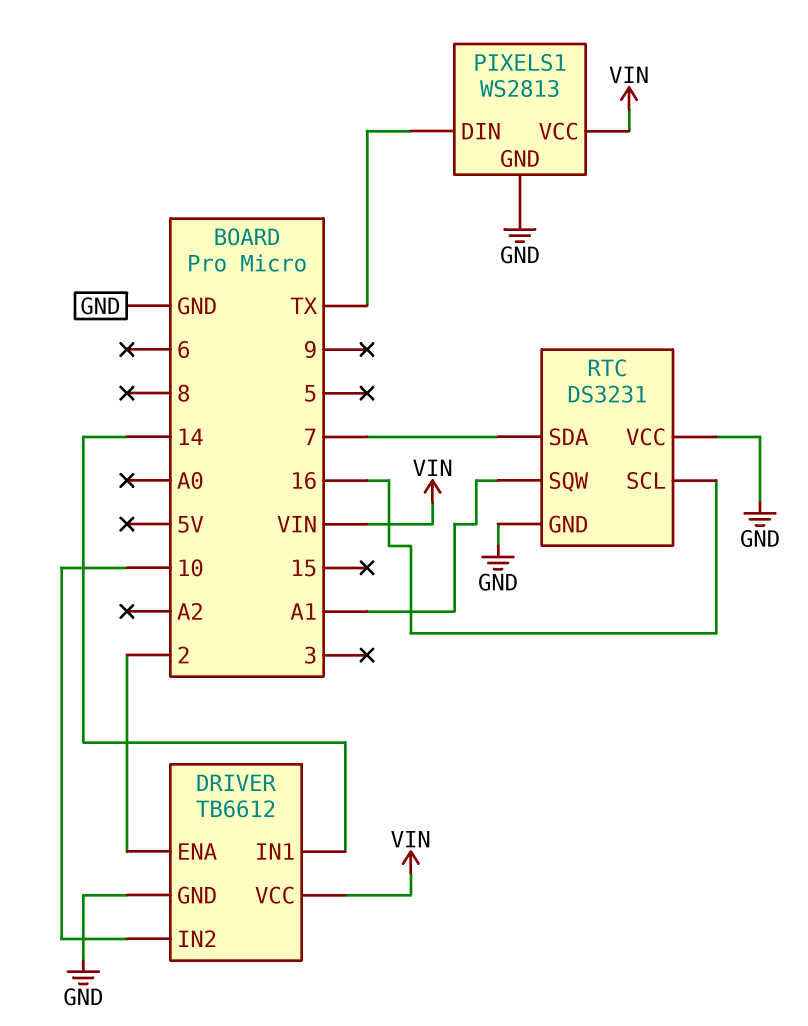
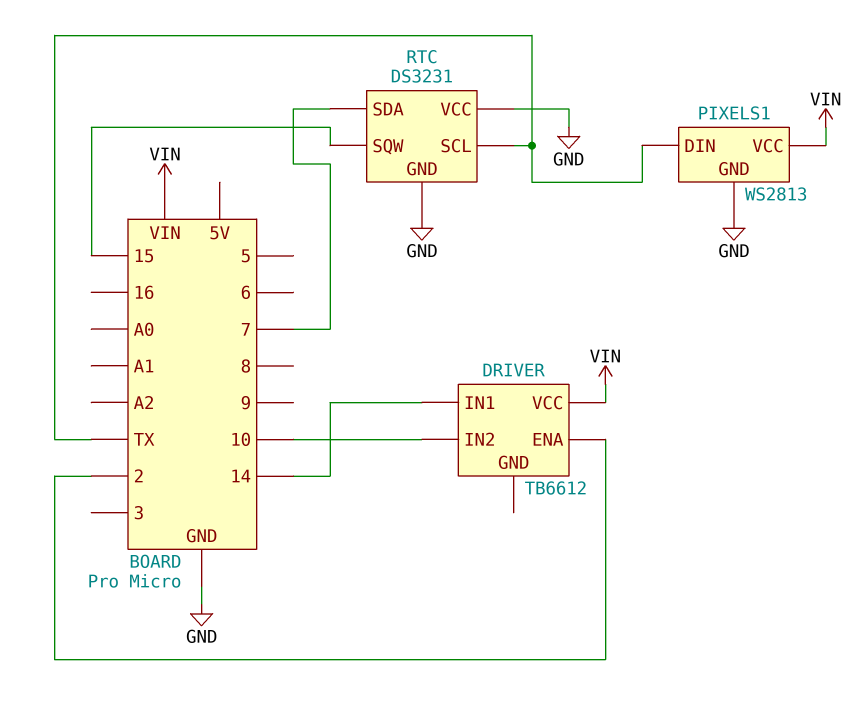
DRIVER pin GND: GND -> none
RTC pin SCL: 16 -> TX
RTC pin SQW: A1 -> 15

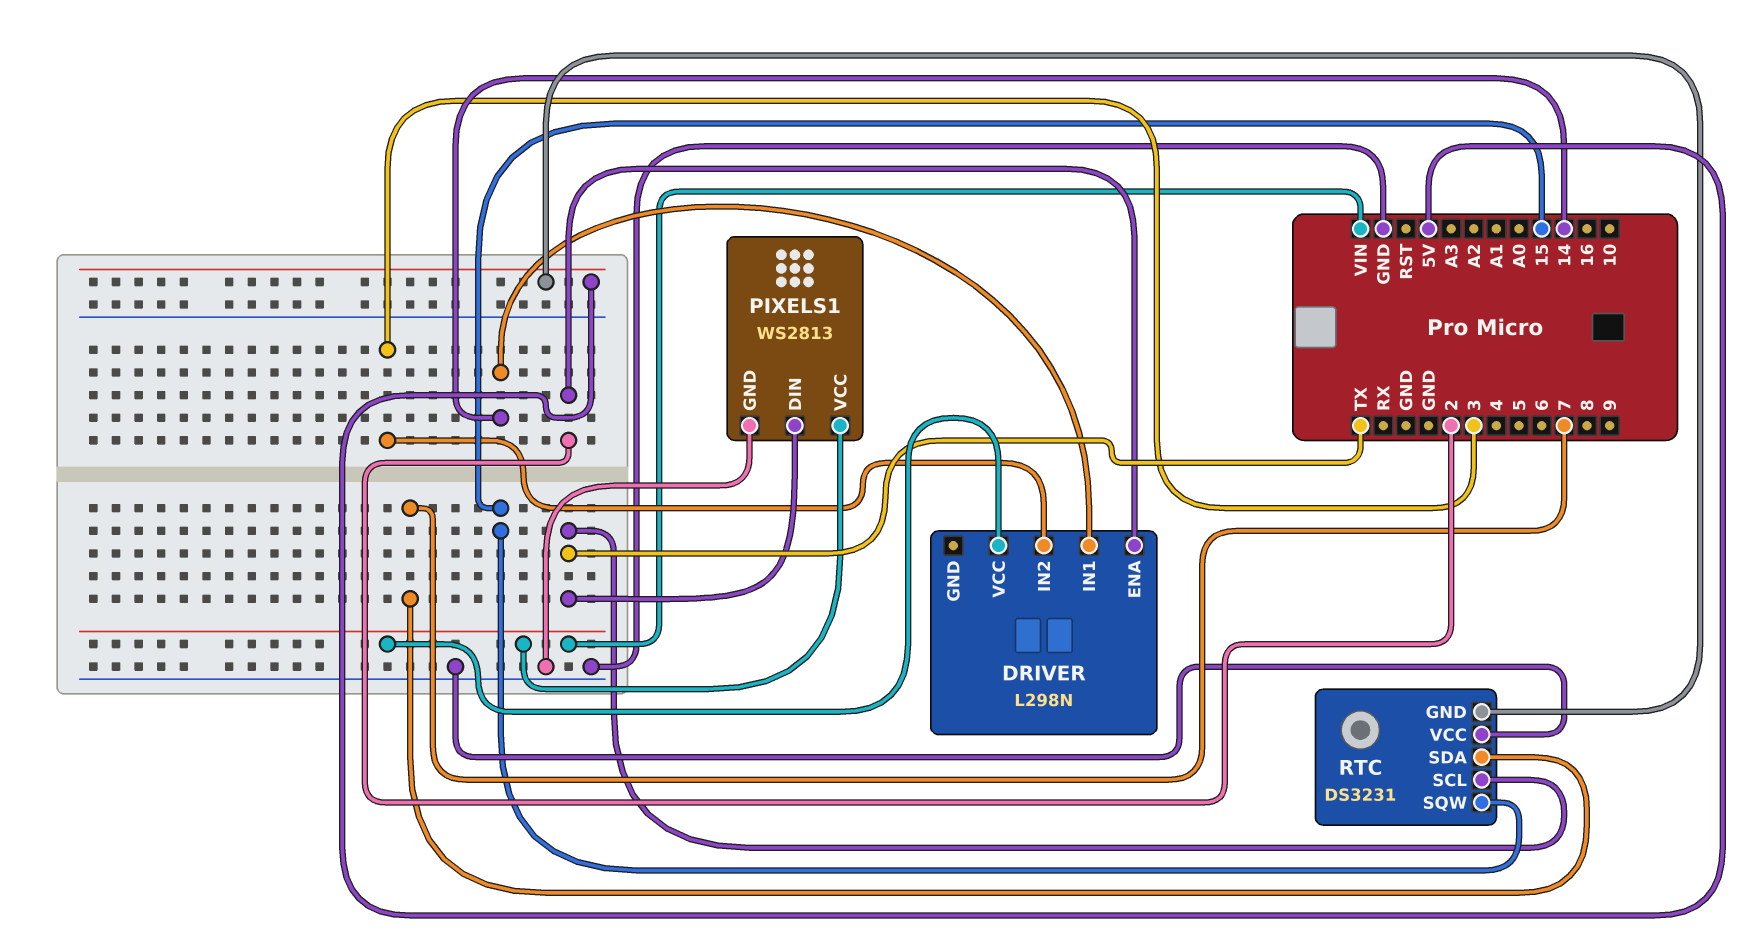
DRIVER: TB6612 -> L298N
DRIVER pin IN2: 10 -> 3
RTC pin GND: GND -> 5V

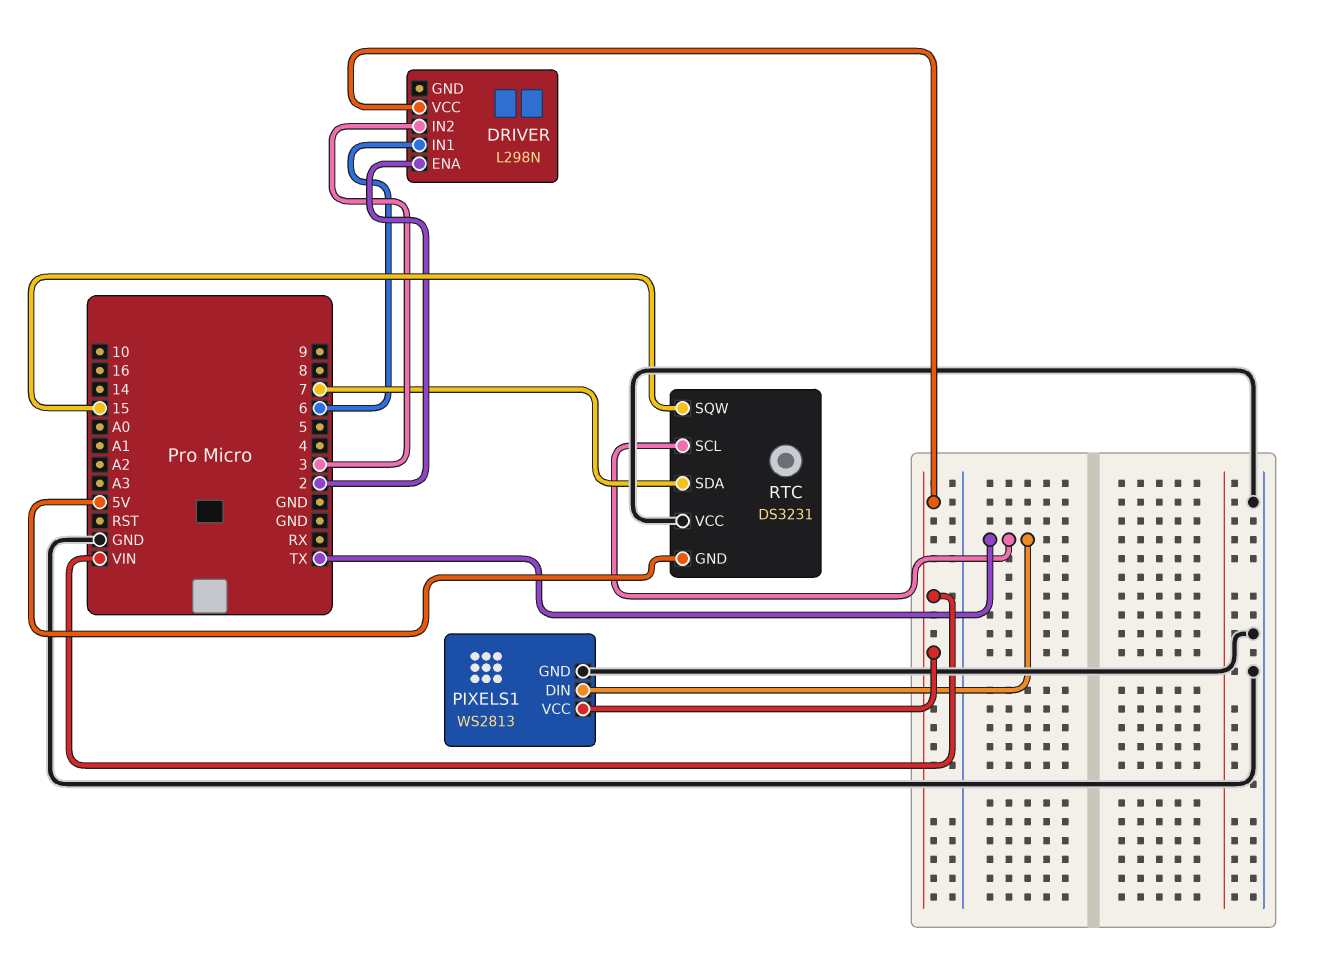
DRIVER pin IN1: 14 -> 6

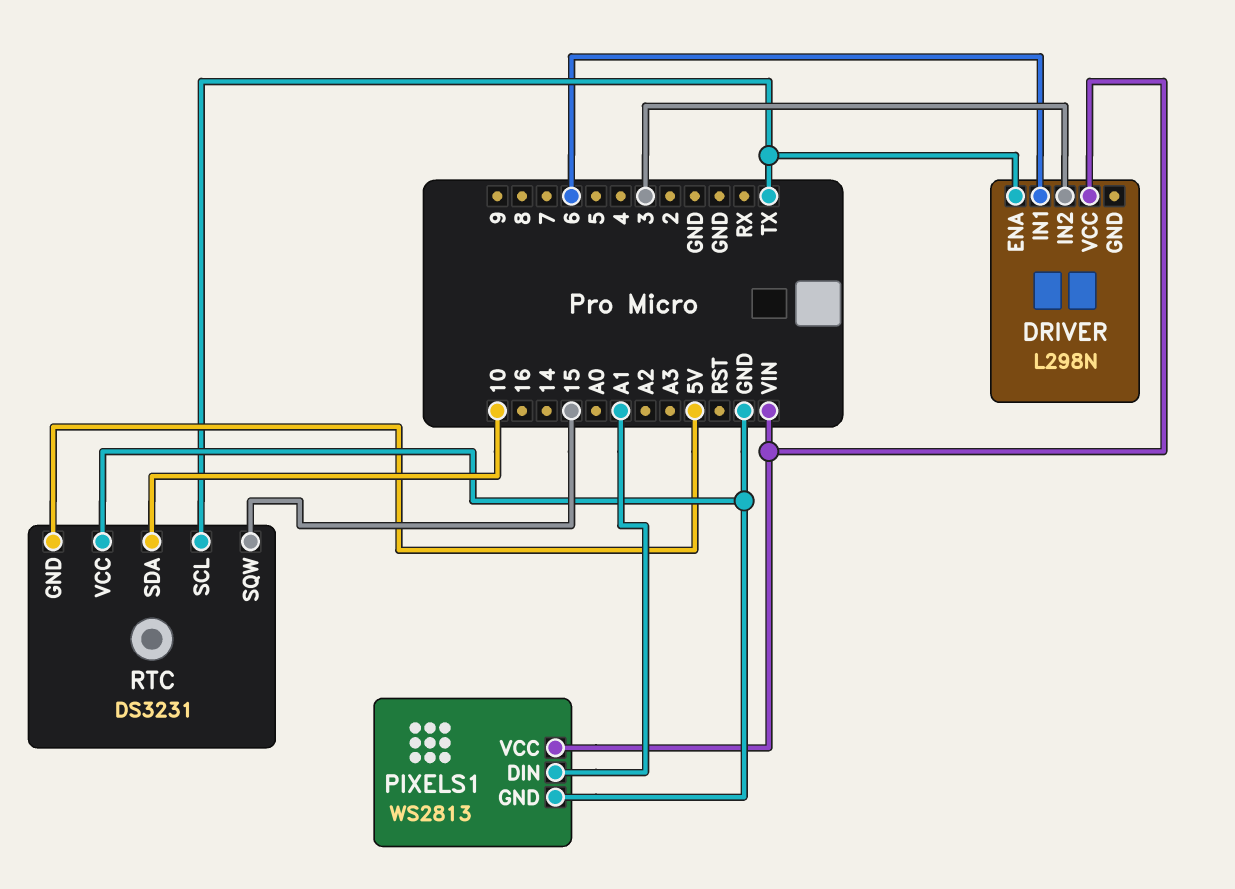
DRIVER pin ENA: 2 -> TX
PIXELS1 pin DIN: TX -> A1
RTC pin SDA: 7 -> 10

